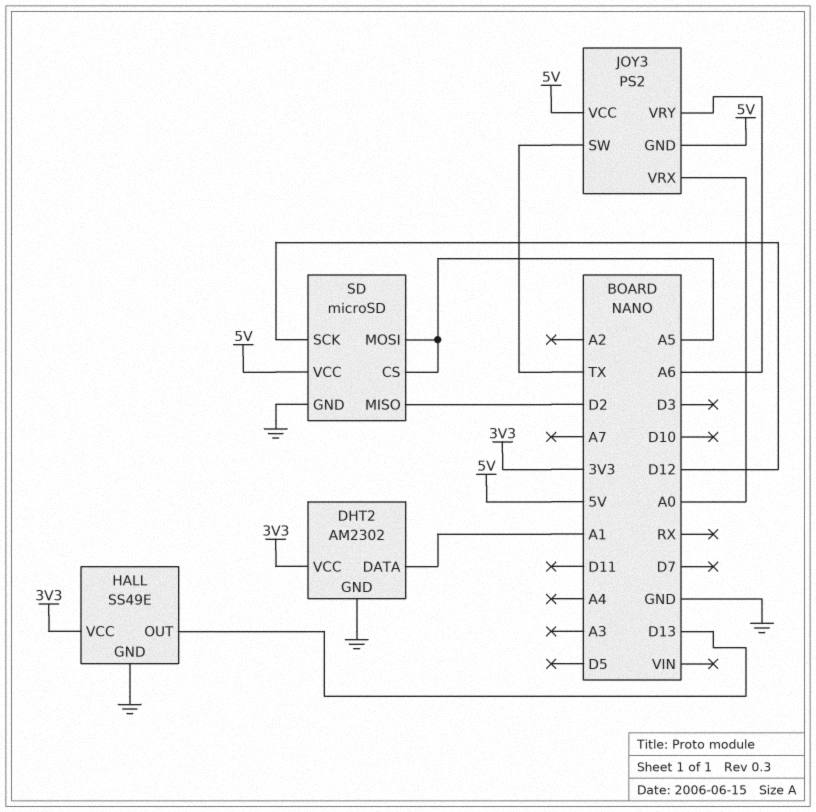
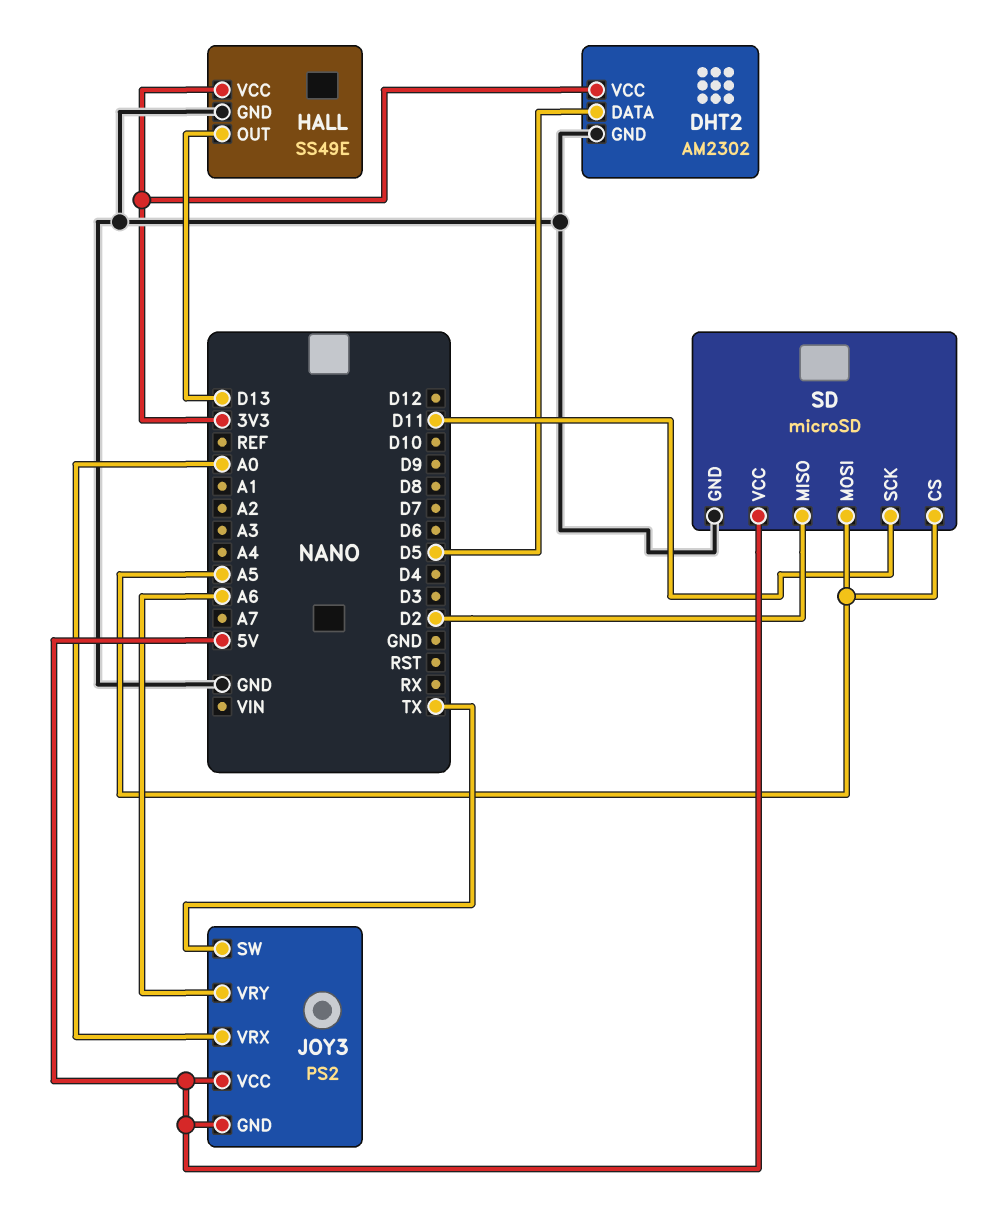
DHT2 pin DATA: A1 -> D5
SD pin SCK: D12 -> D11

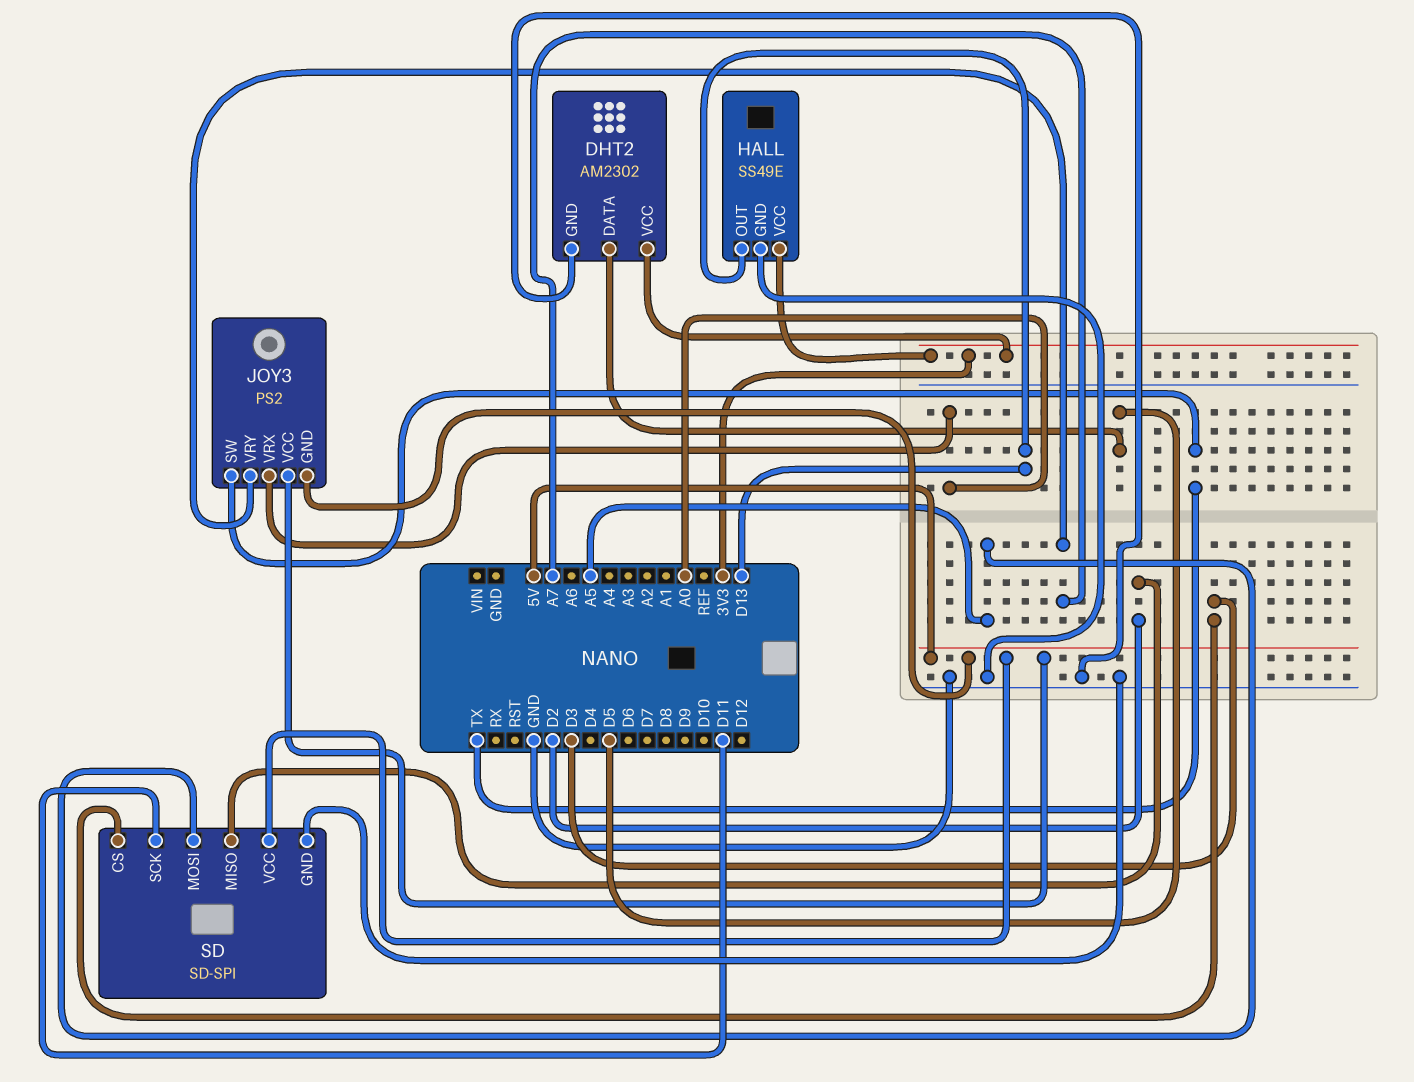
JOY3 pin VRY: A6 -> A7
SD: microSD -> SD-SPI
SD pin CS: A5 -> D3

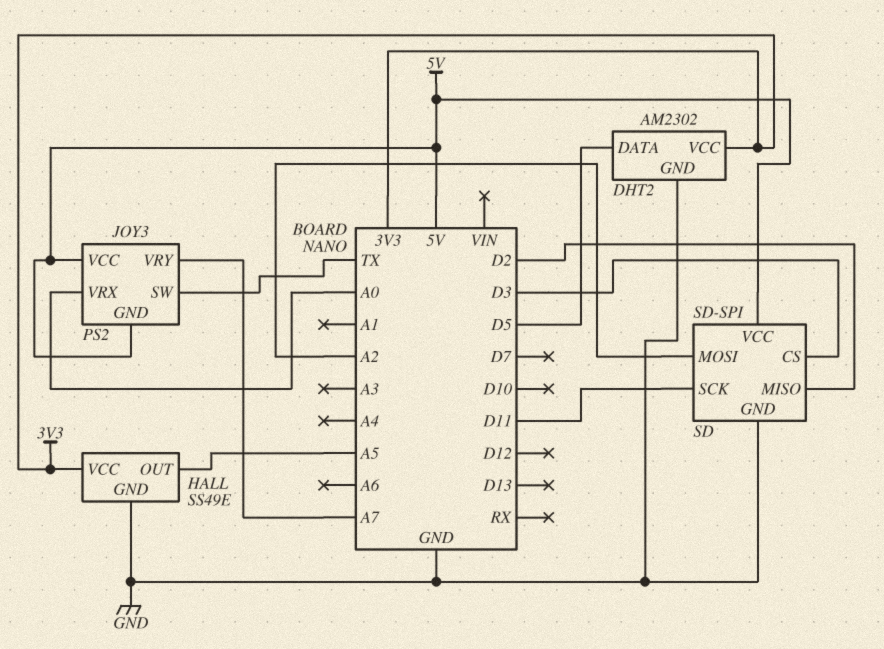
HALL pin OUT: D13 -> A5
SD pin MOSI: A5 -> A2

